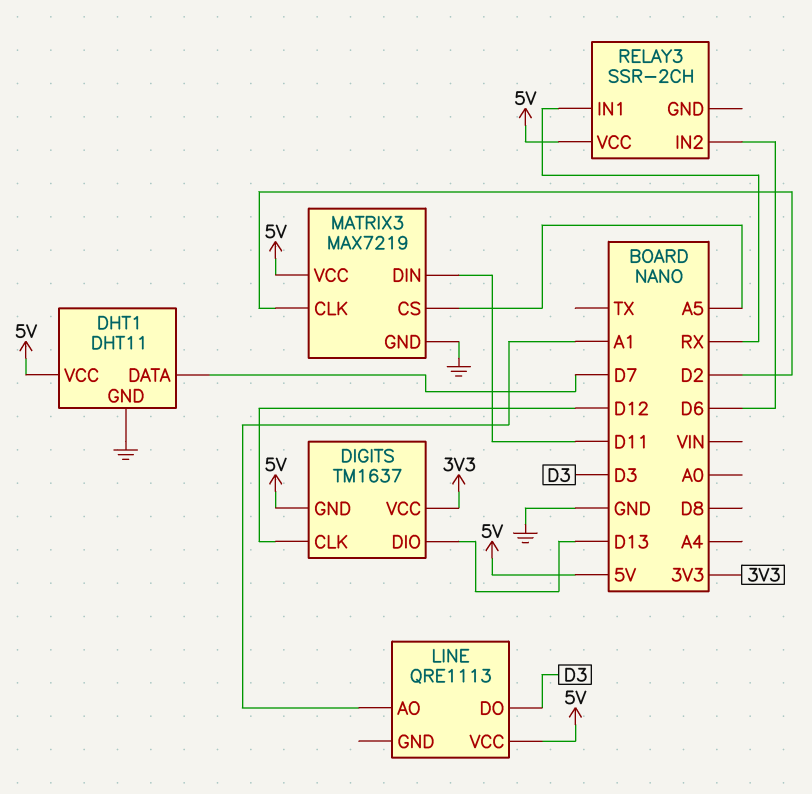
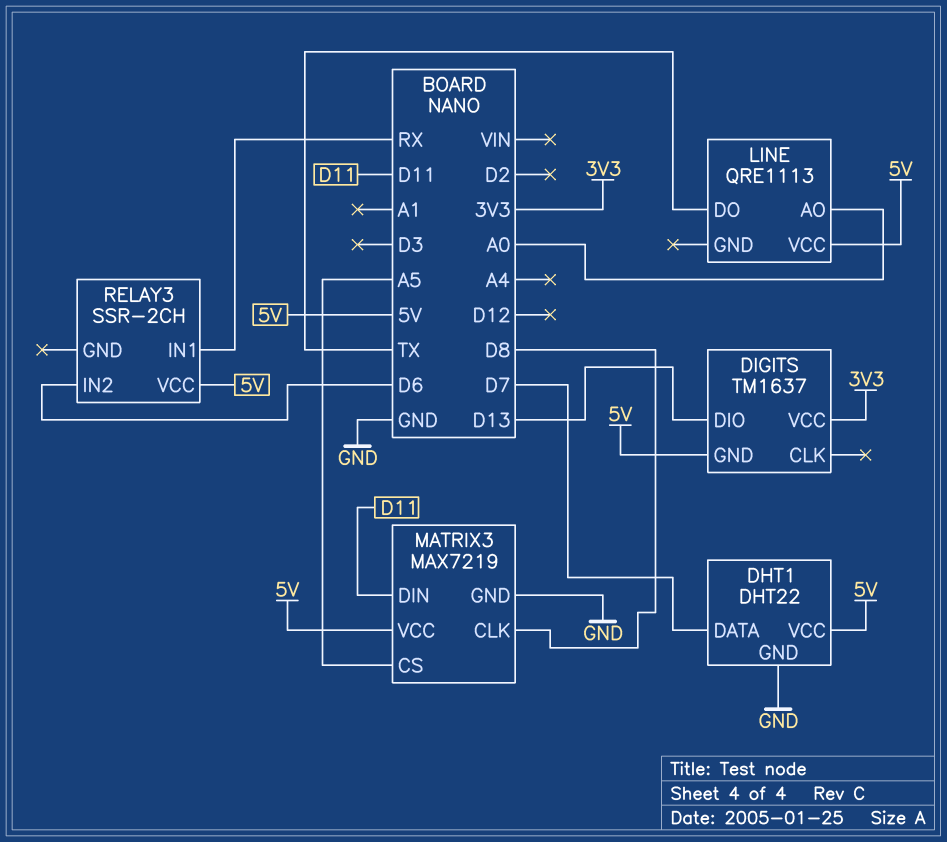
DHT1: DHT11 -> DHT22
DIGITS pin CLK: D12 -> none
LINE pin AO: A1 -> A0
LINE pin DO: D3 -> TX
MATRIX3 pin CLK: D2 -> D8

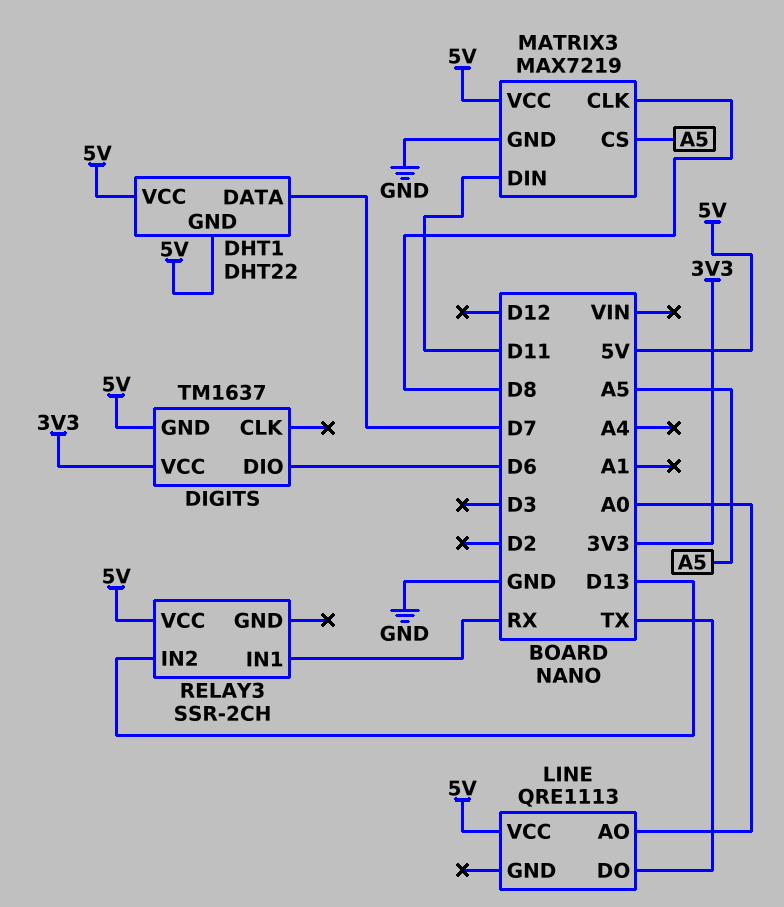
DHT1 pin GND: GND -> 5V
DIGITS pin DIO: D13 -> D6
RELAY3 pin IN2: D6 -> D13

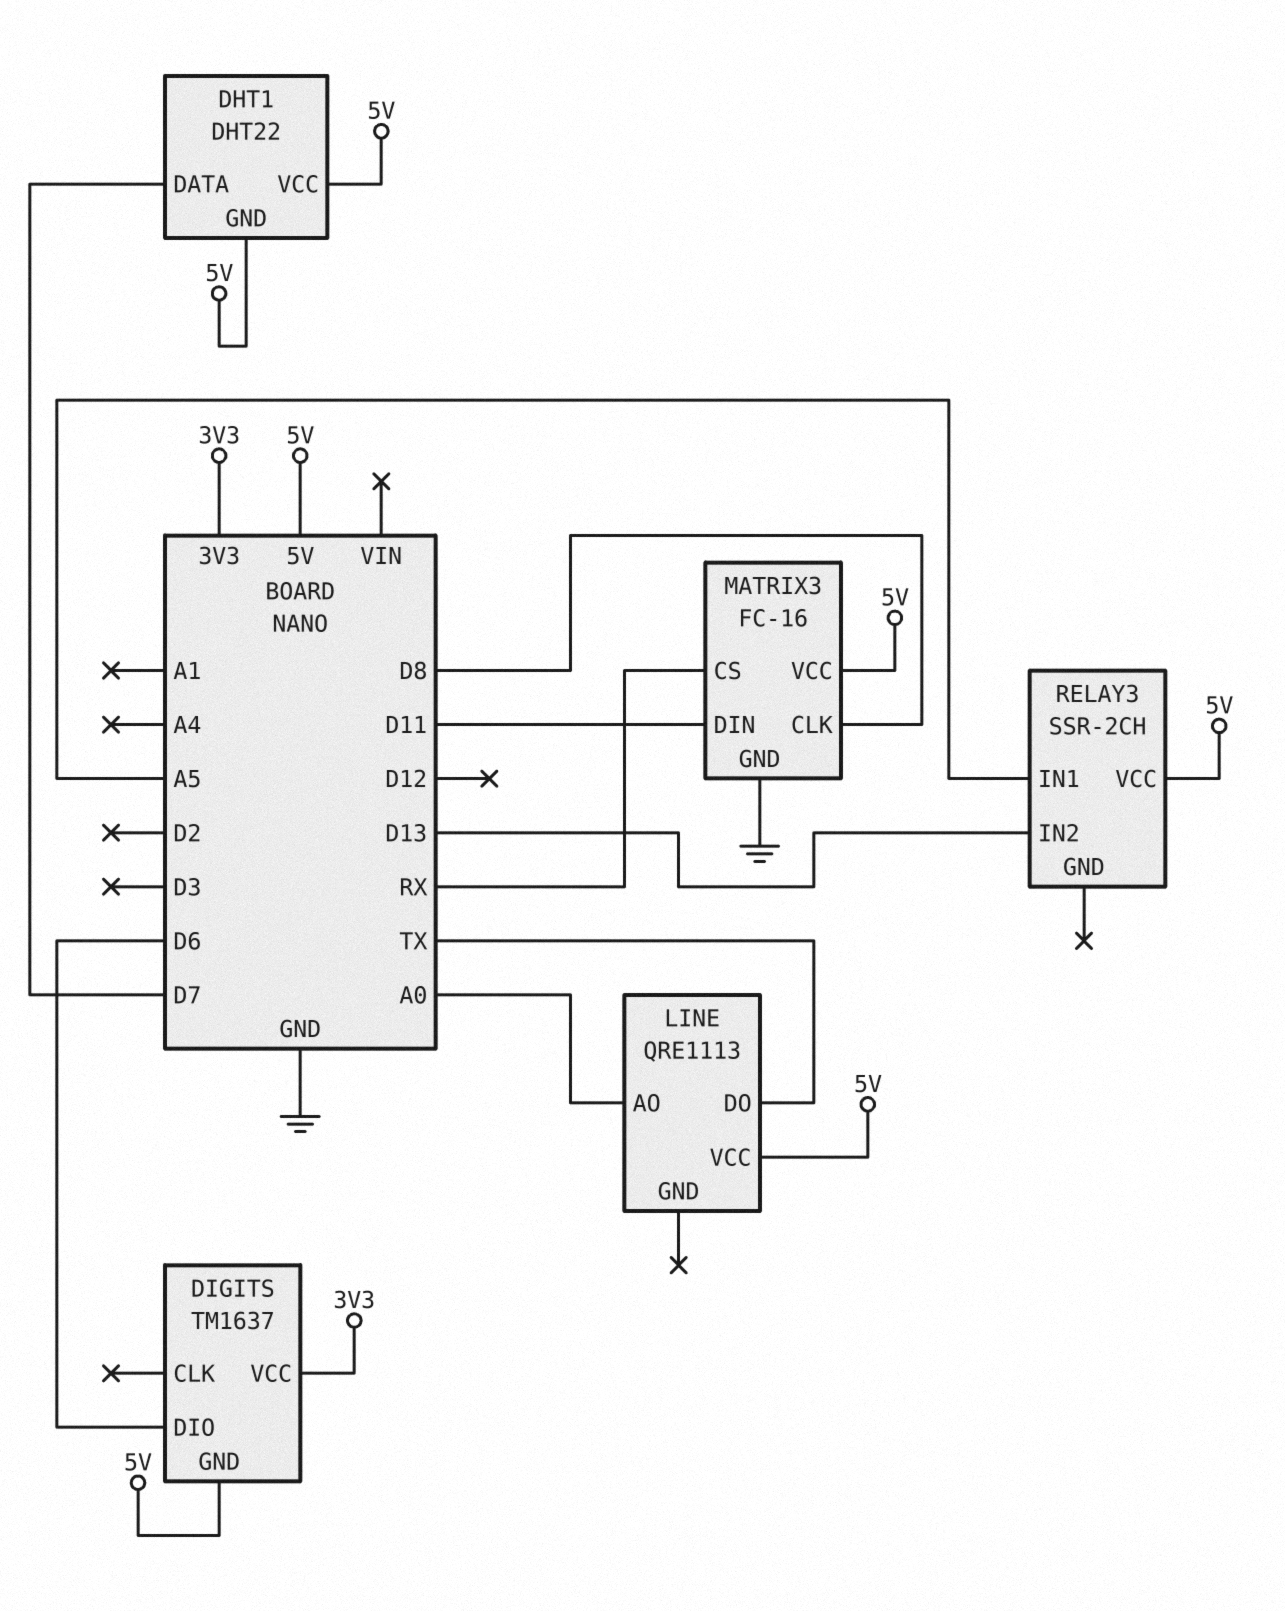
MATRIX3: MAX7219 -> FC-16
MATRIX3 pin CS: A5 -> RX
RELAY3 pin IN1: RX -> A5

